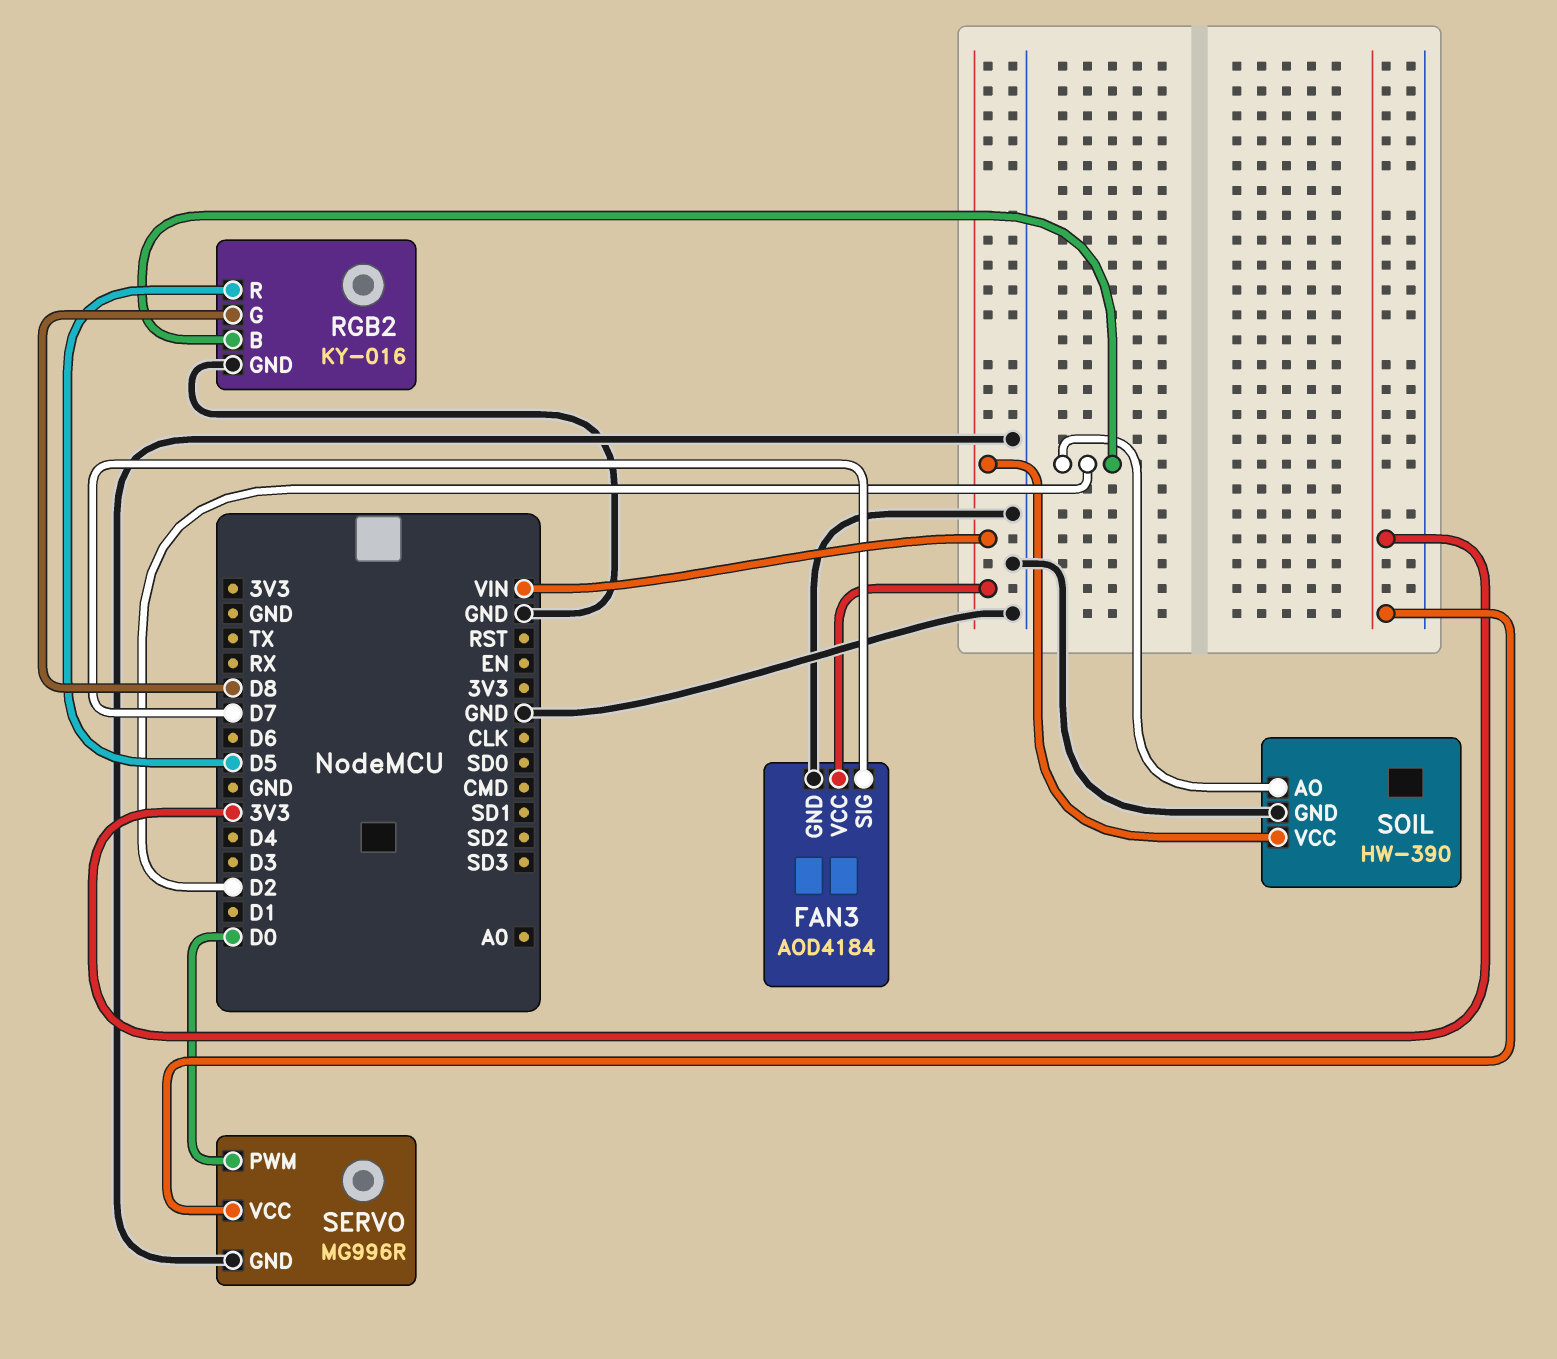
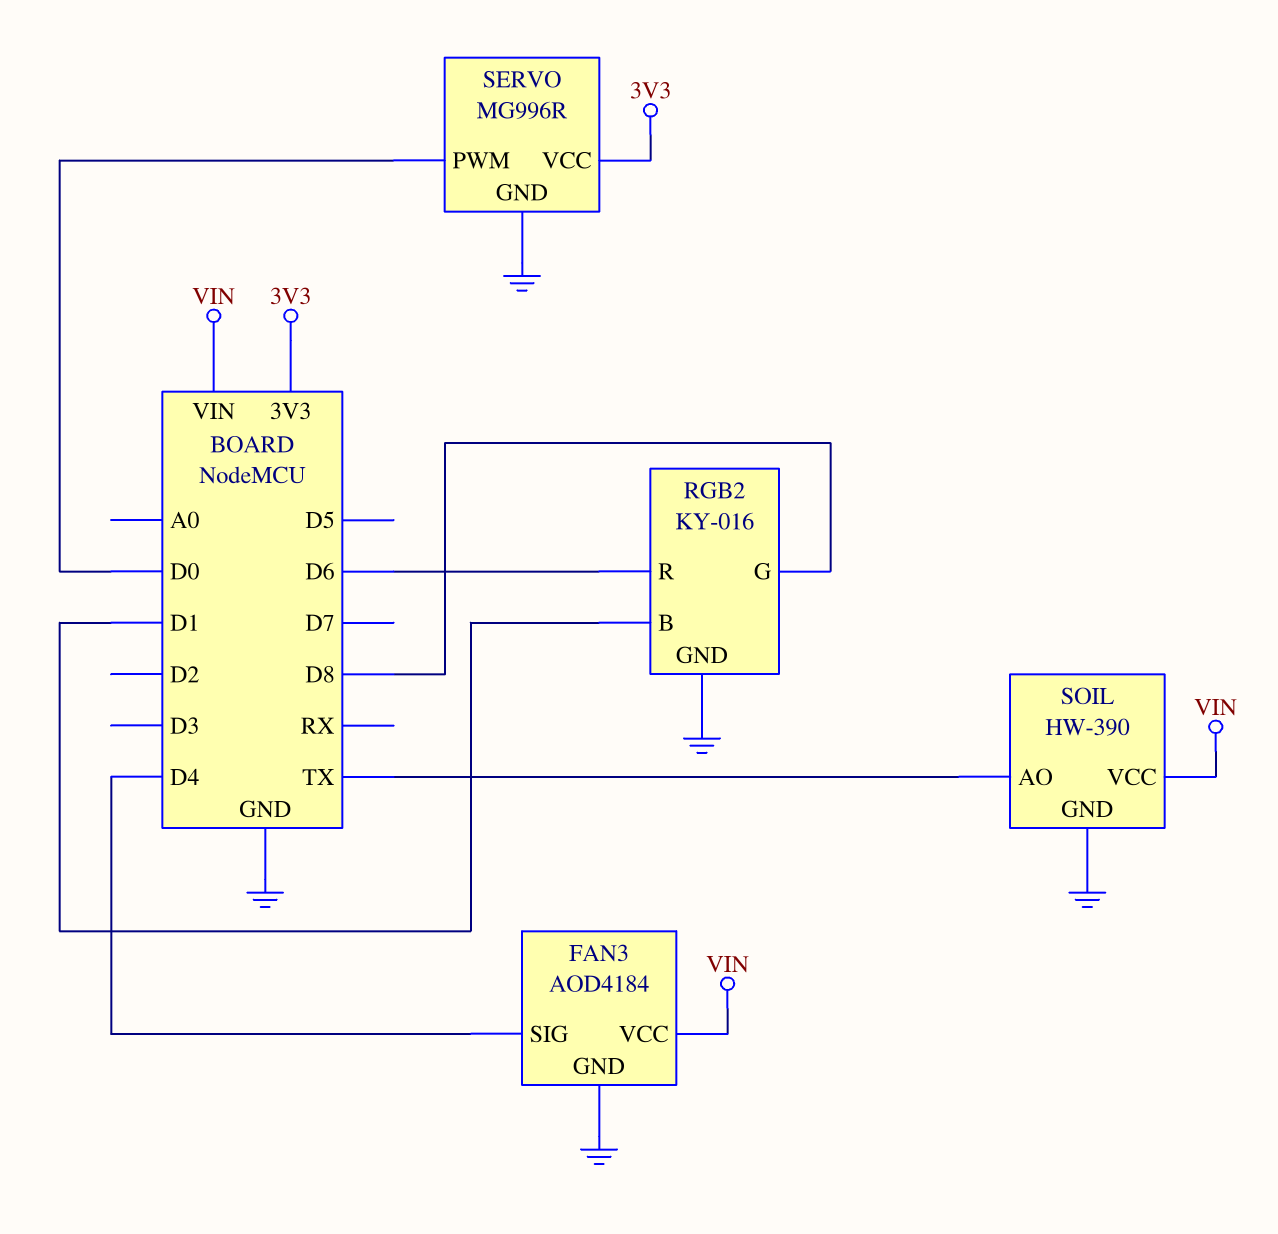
FAN3 pin SIG: D7 -> D4
RGB2 pin B: D2 -> D1
RGB2 pin R: D5 -> D6
SOIL pin AO: D2 -> TX

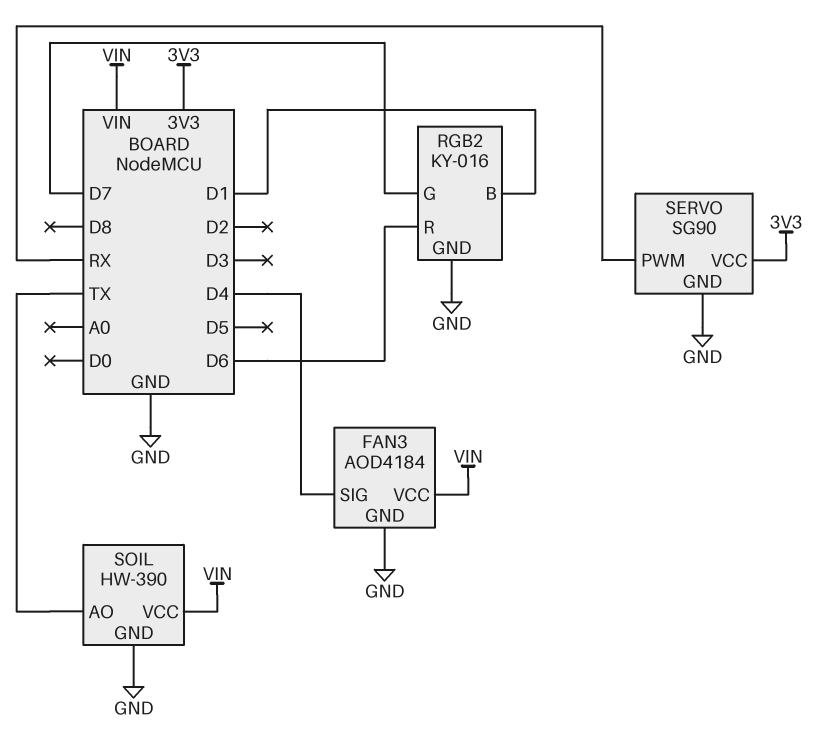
RGB2 pin G: D8 -> D7
SERVO: MG996R -> SG90
SERVO pin PWM: D0 -> RX

